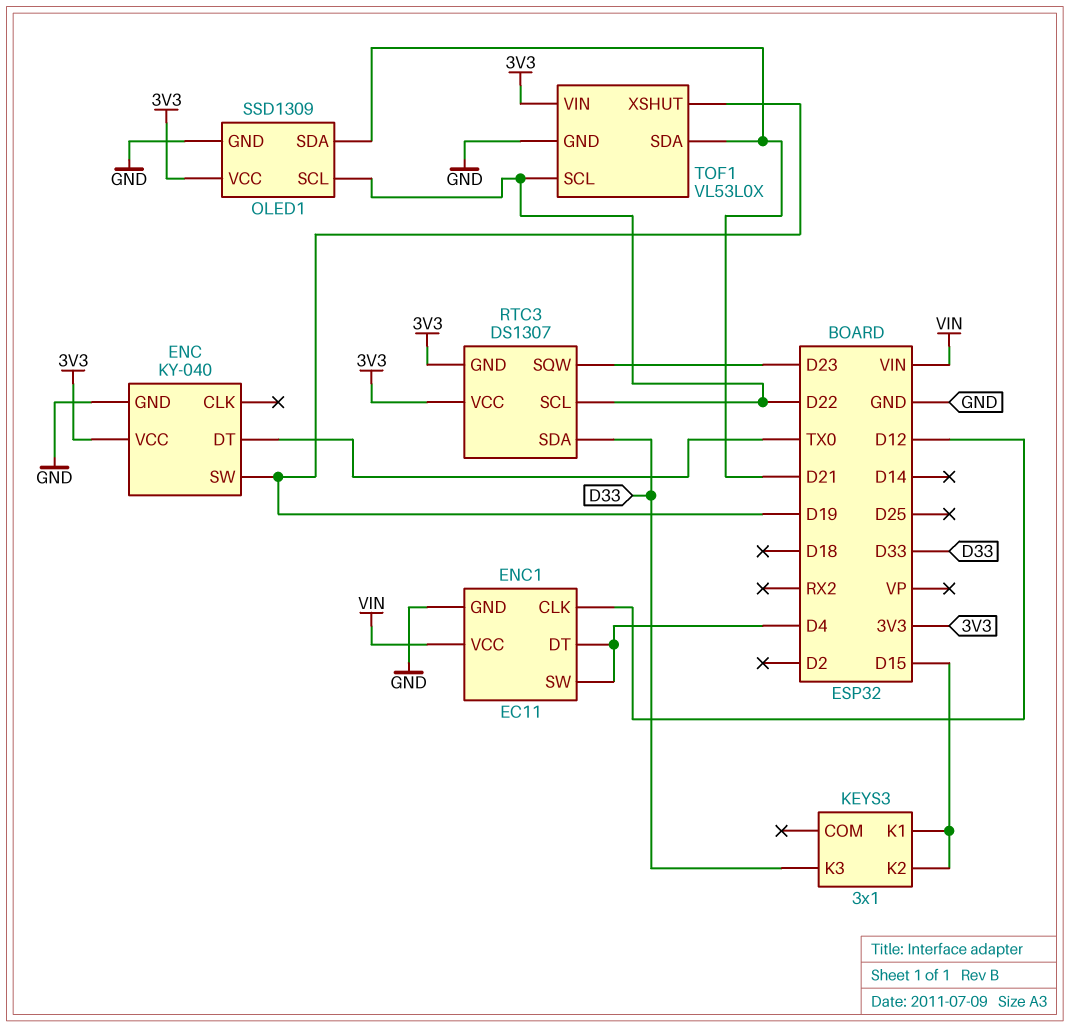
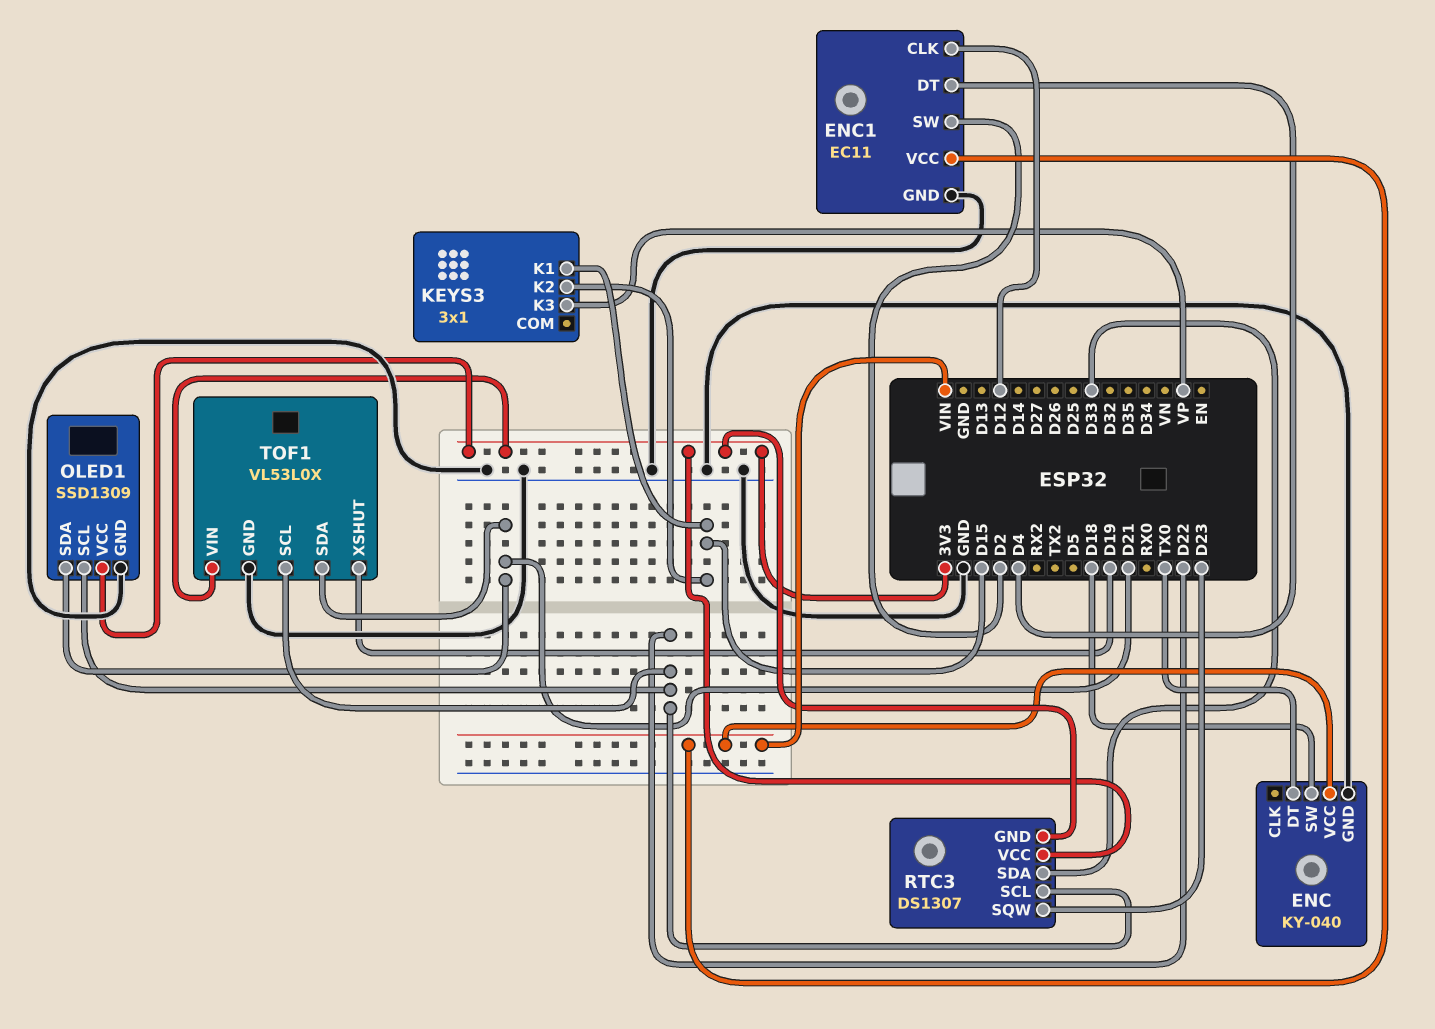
ENC pin SW: D19 -> D18
ENC pin VCC: 3V3 -> VIN
ENC1 pin SW: D4 -> D2
KEYS3 pin K3: D33 -> VP

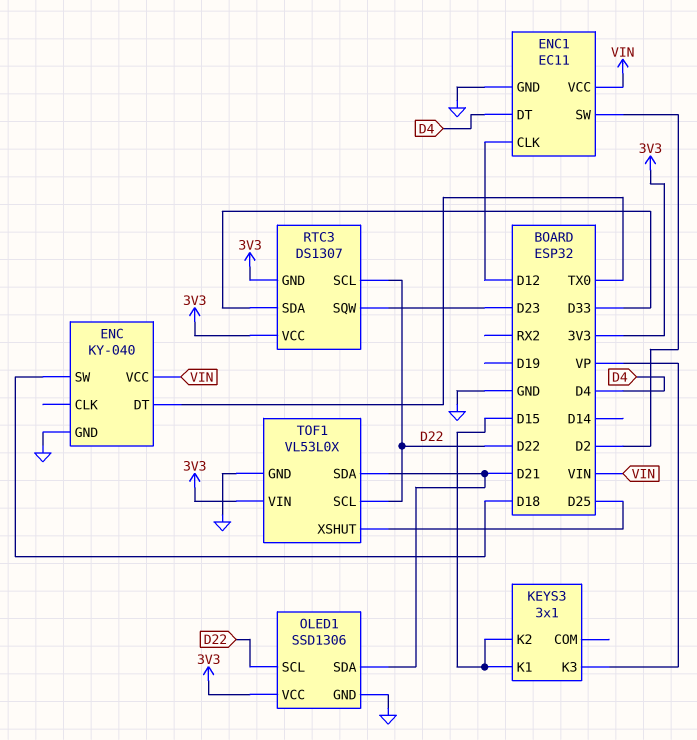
OLED1: SSD1309 -> SSD1306
TOF1 pin XSHUT: D19 -> D25

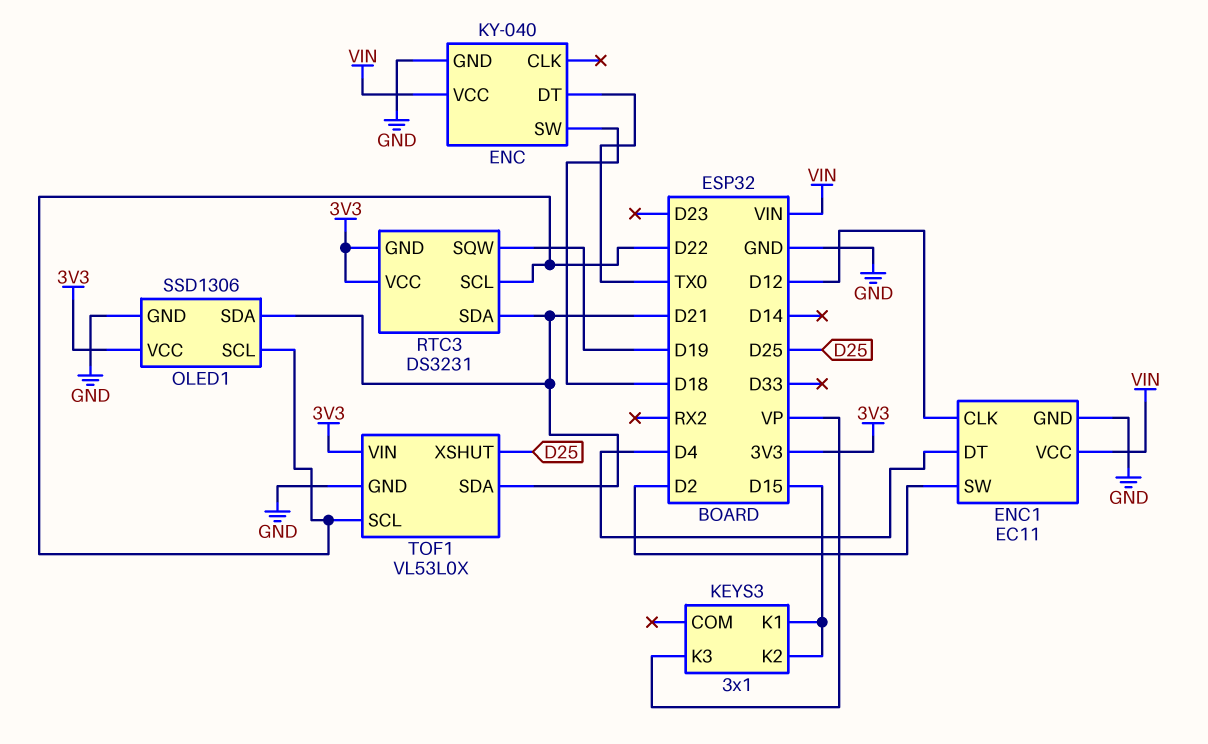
RTC3: DS1307 -> DS3231
RTC3 pin SDA: D33 -> D21
RTC3 pin SQW: D23 -> D19

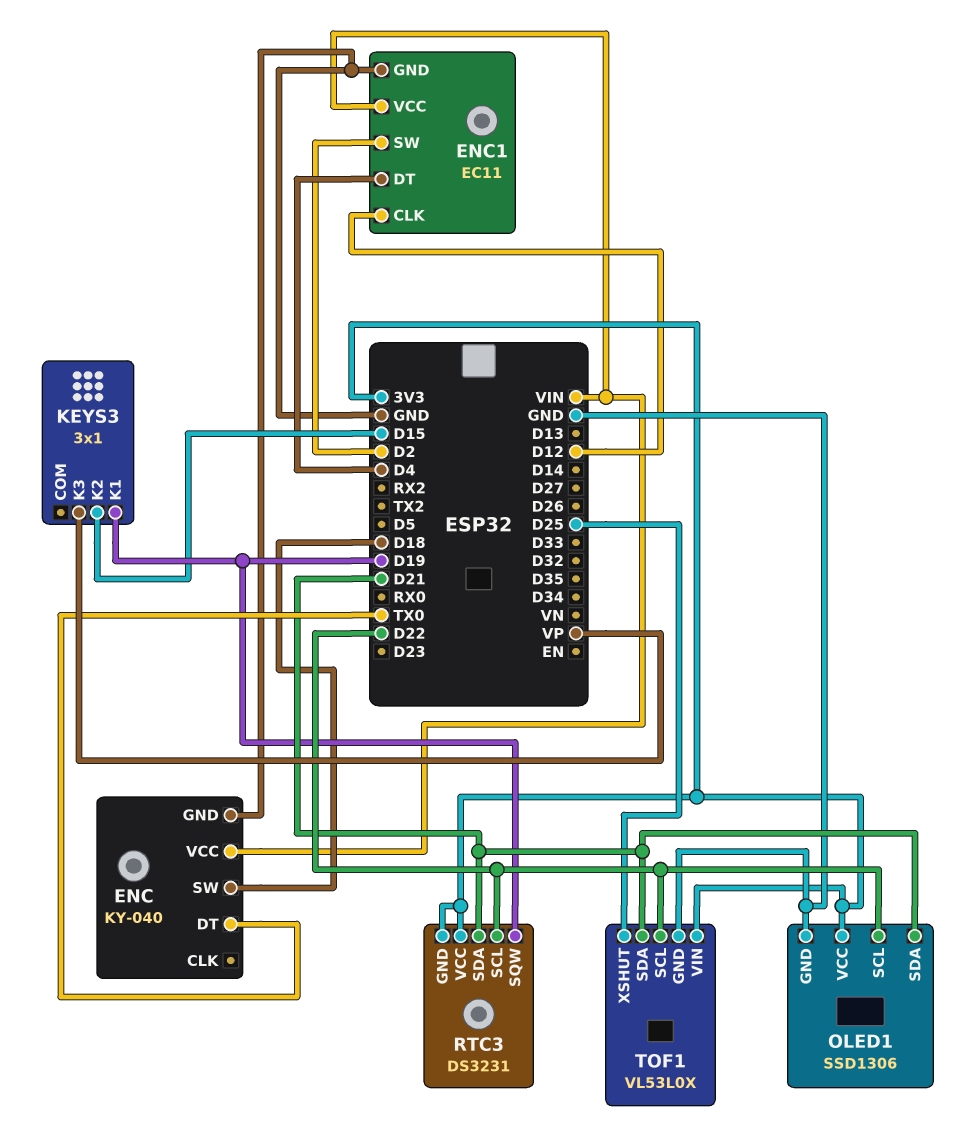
KEYS3 pin K1: D15 -> D19

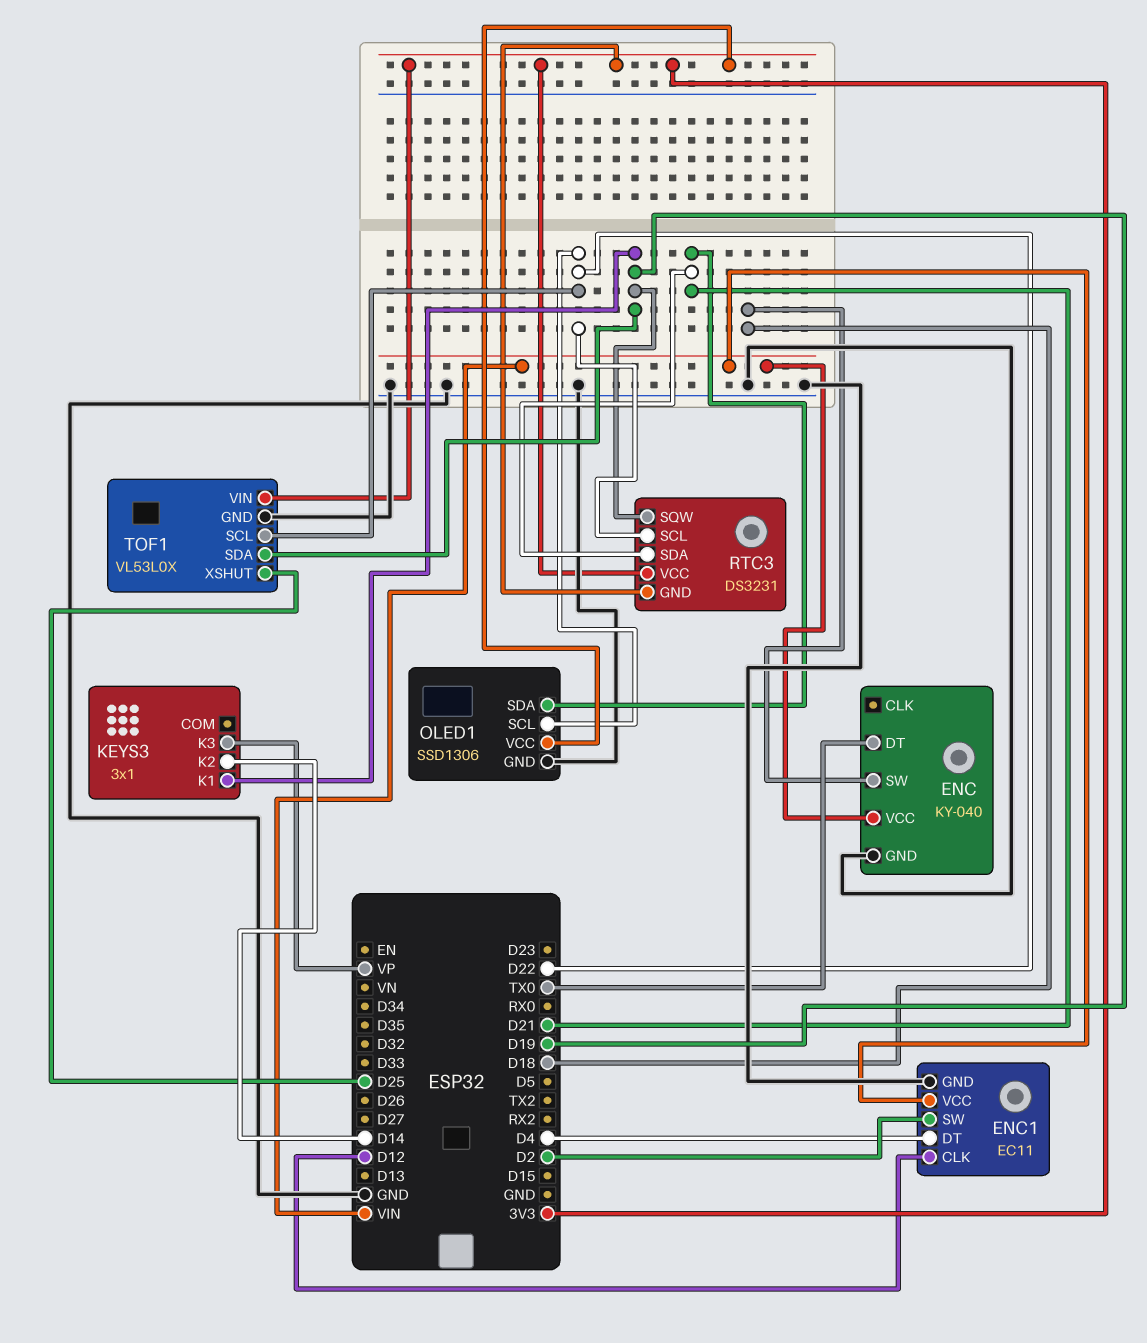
KEYS3 pin K2: D15 -> D14
TOF1 pin SDA: D21 -> D19

